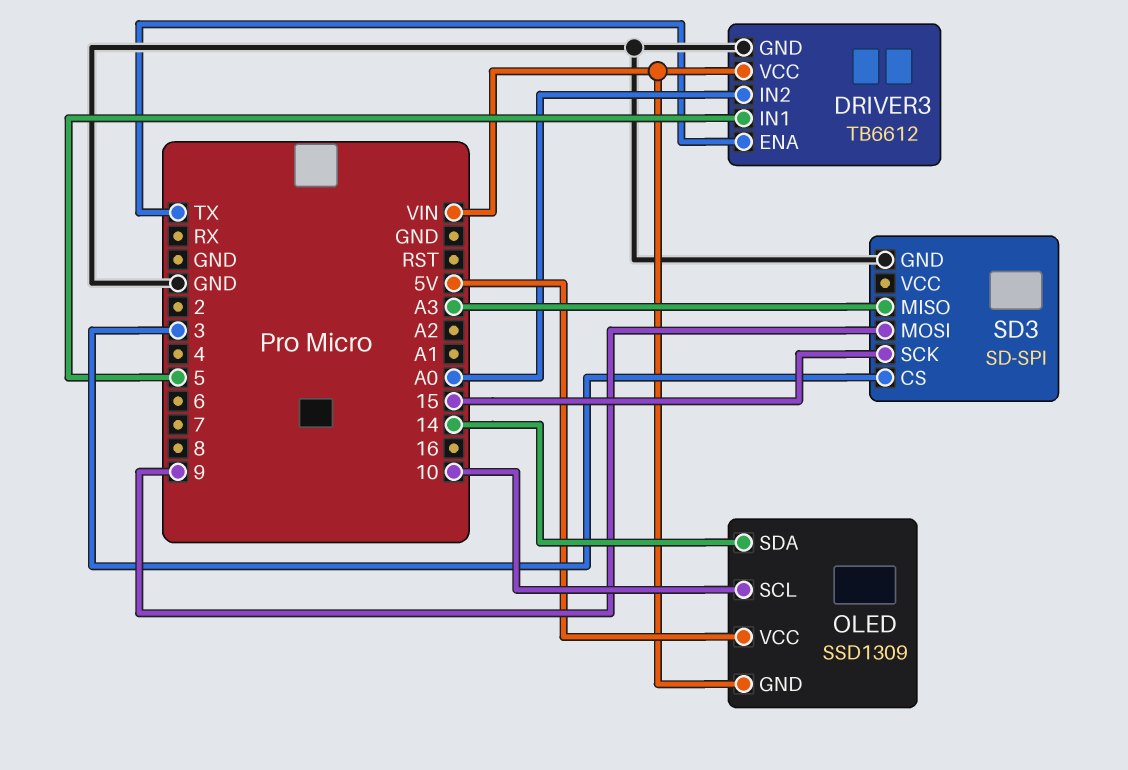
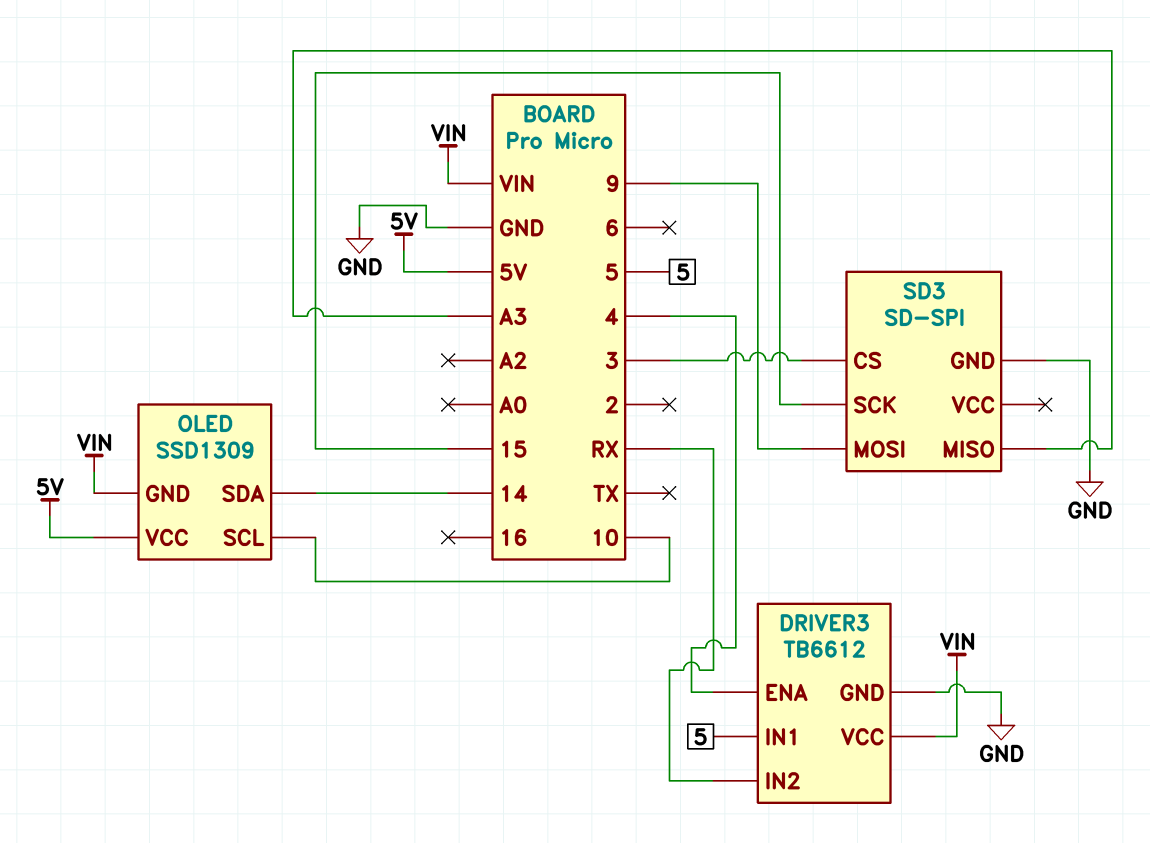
DRIVER3 pin ENA: TX -> 4
DRIVER3 pin IN2: A0 -> RX

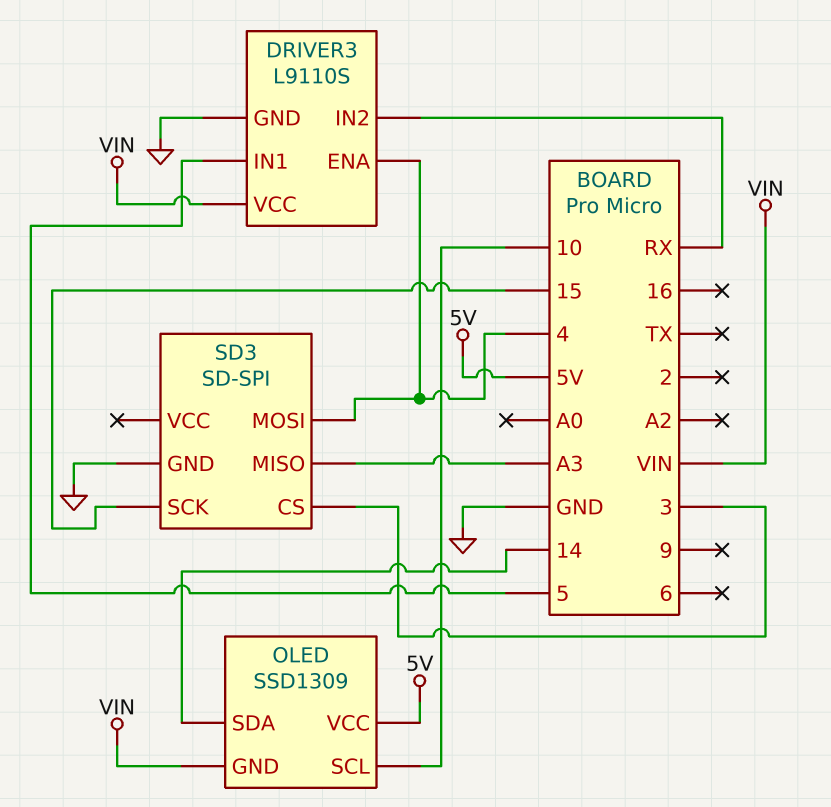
DRIVER3: TB6612 -> L9110S
SD3 pin MOSI: 9 -> 4

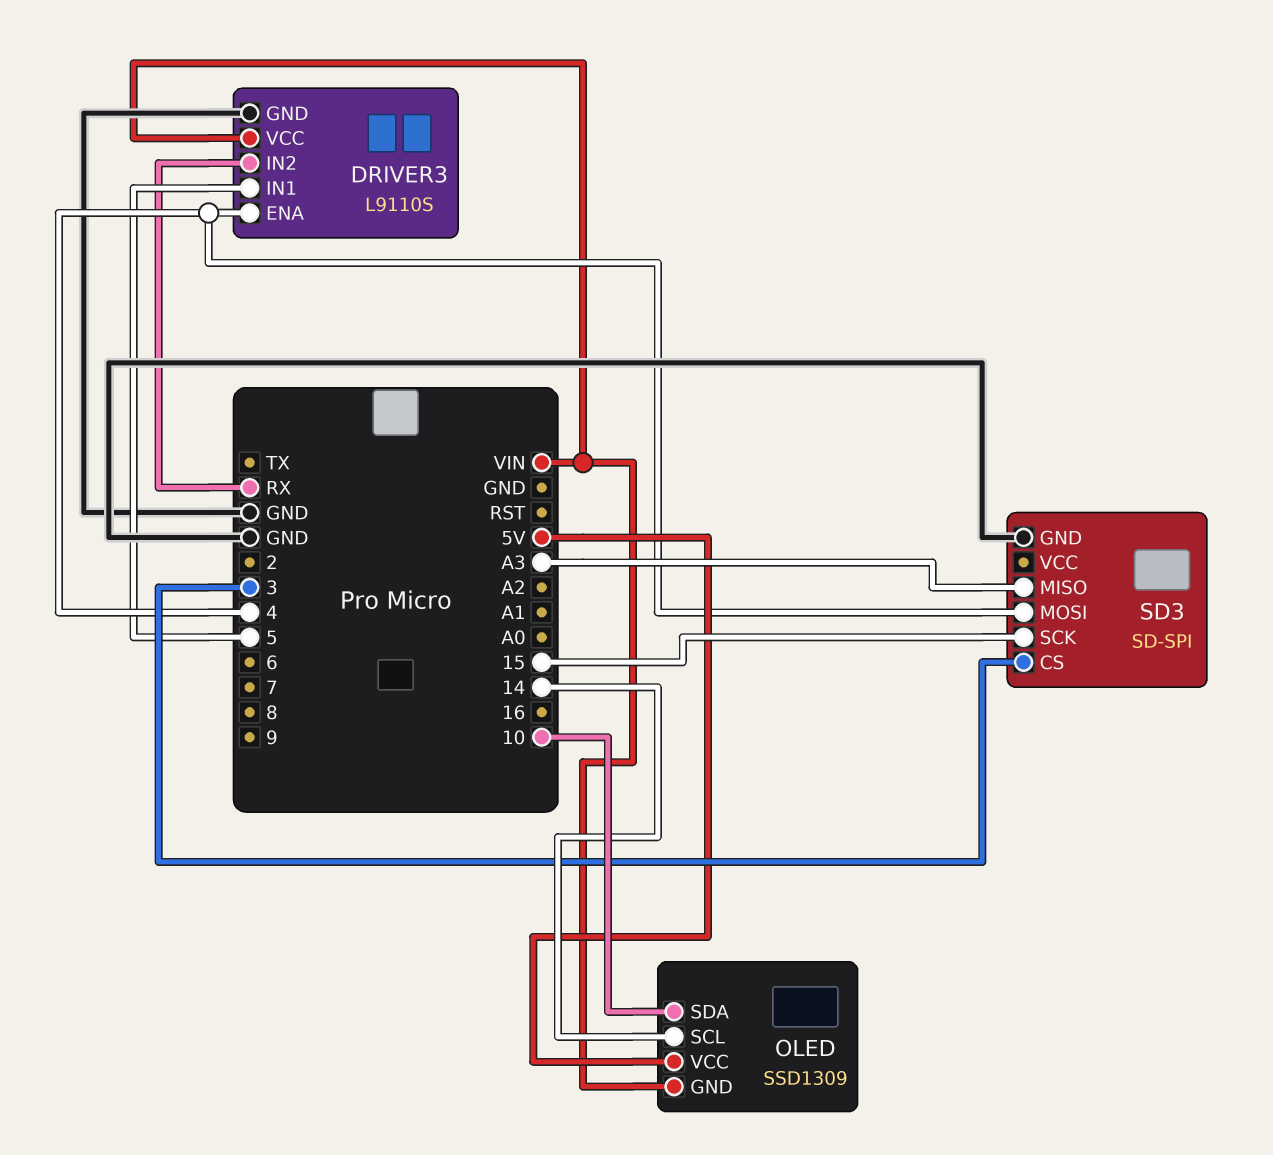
OLED pin SCL: 10 -> 14
OLED pin SDA: 14 -> 10

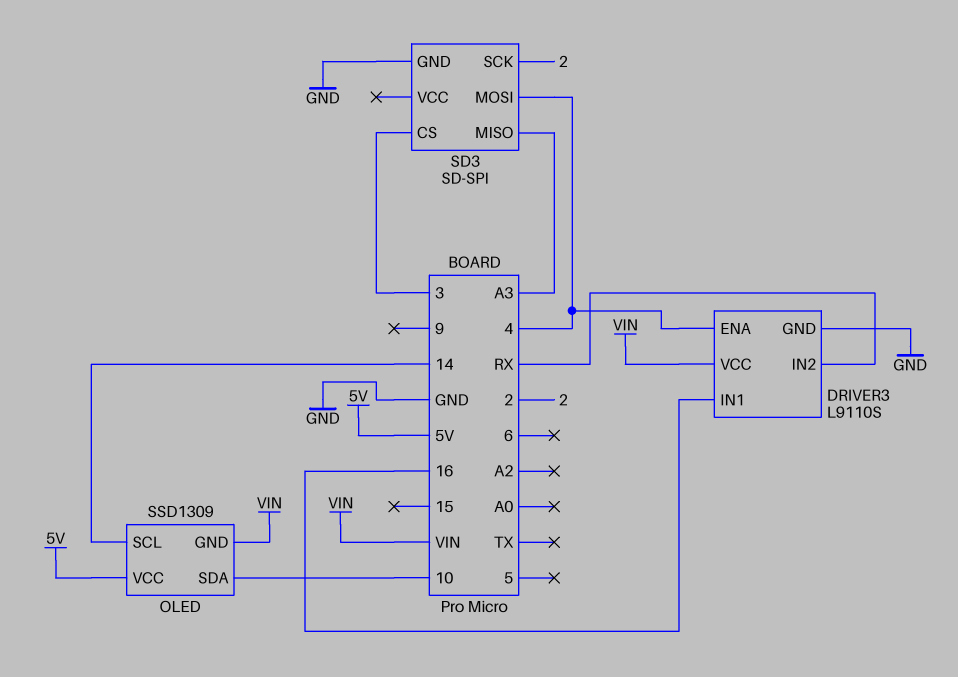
DRIVER3 pin IN1: 5 -> 16
SD3 pin SCK: 15 -> 2

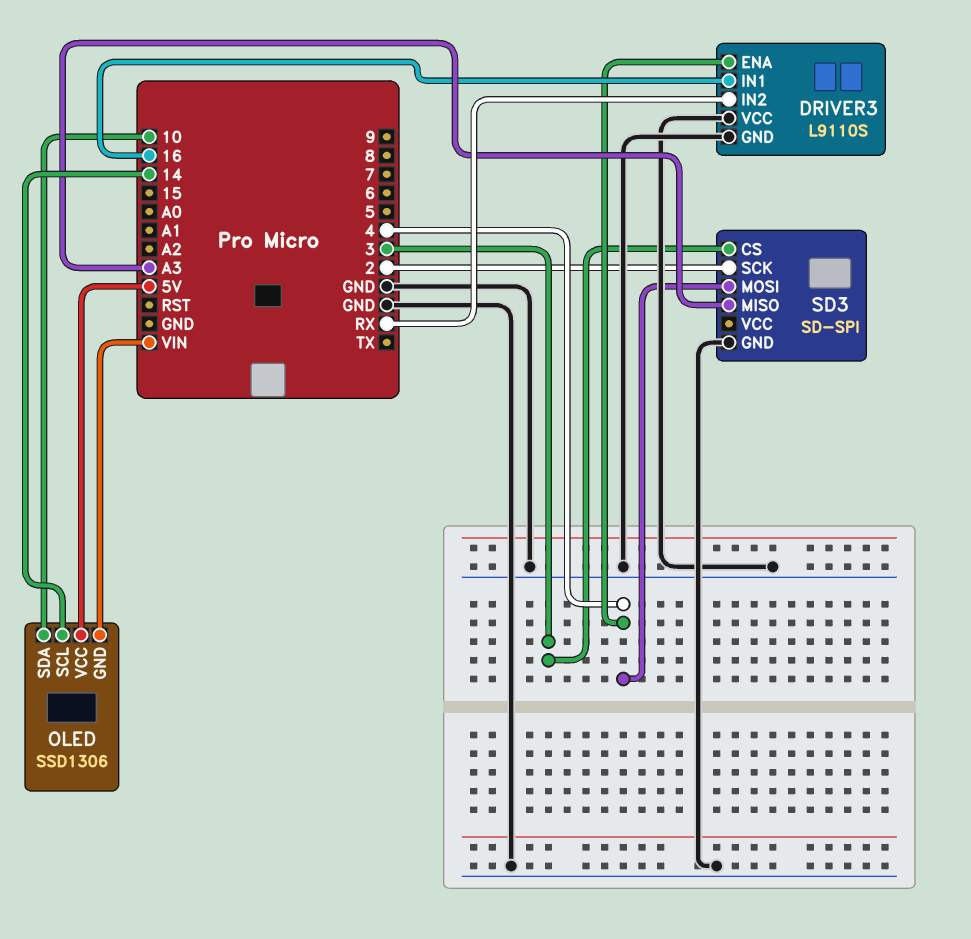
DRIVER3 pin VCC: VIN -> GND
OLED: SSD1309 -> SSD1306

